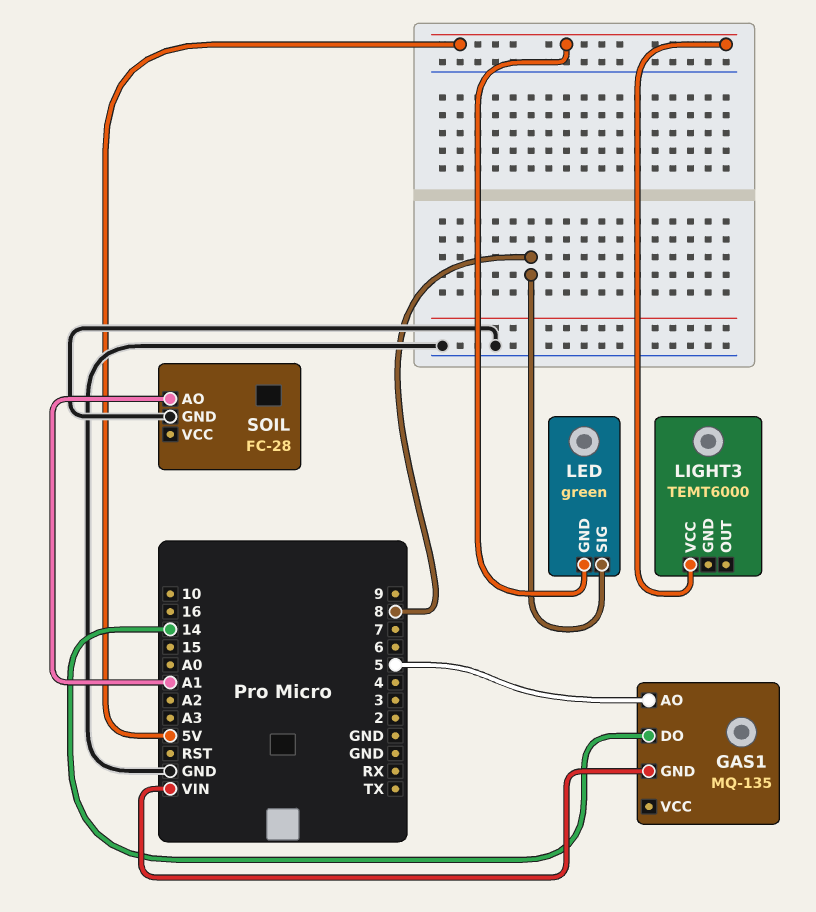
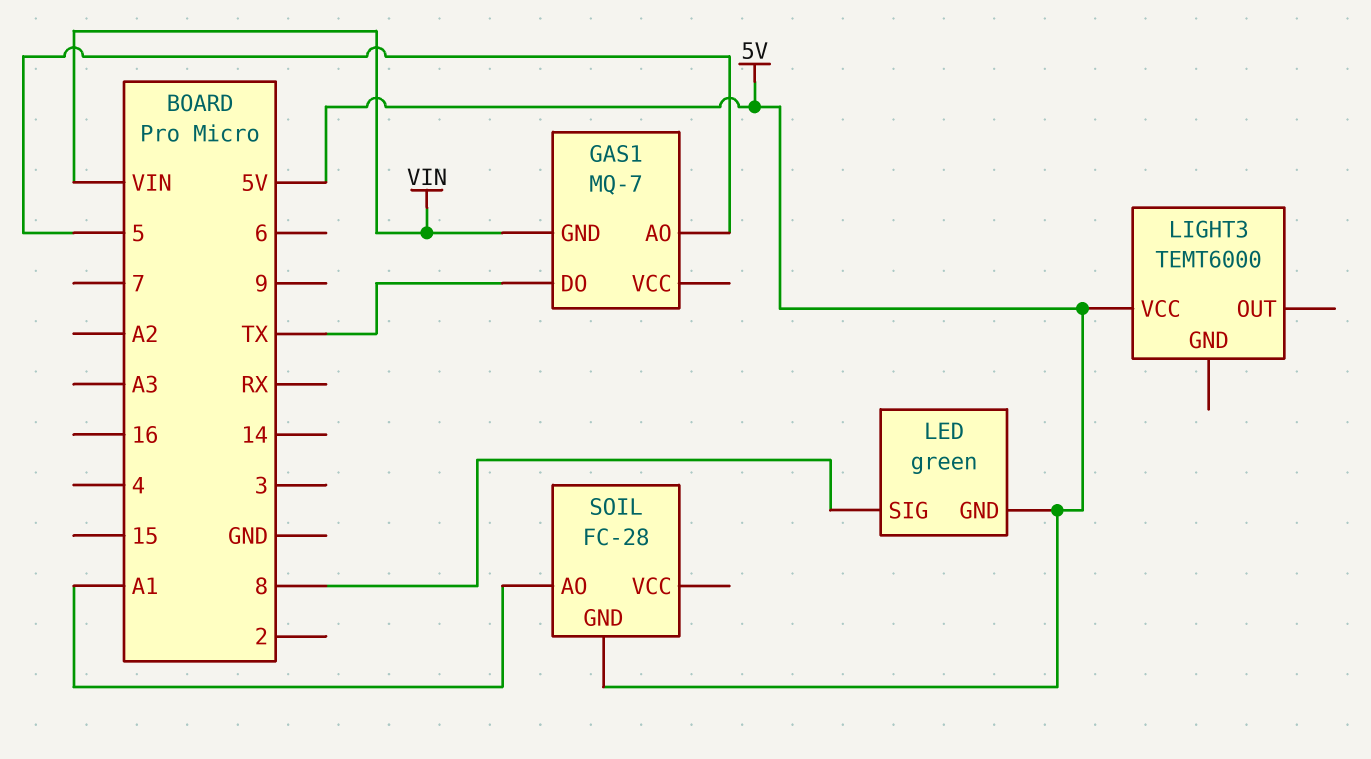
GAS1: MQ-135 -> MQ-7
GAS1 pin DO: 14 -> TX
SOIL pin GND: GND -> 5V

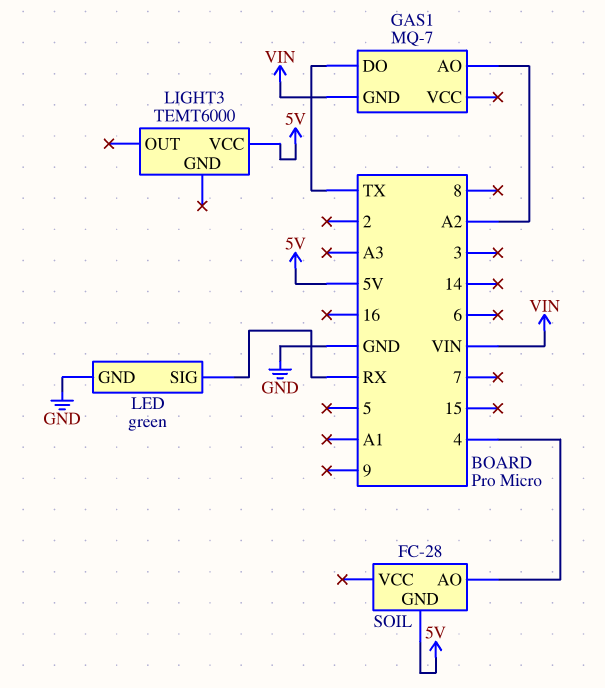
GAS1 pin AO: 5 -> A2
LED pin GND: 5V -> GND
LED pin SIG: 8 -> RX
SOIL pin AO: A1 -> 4

